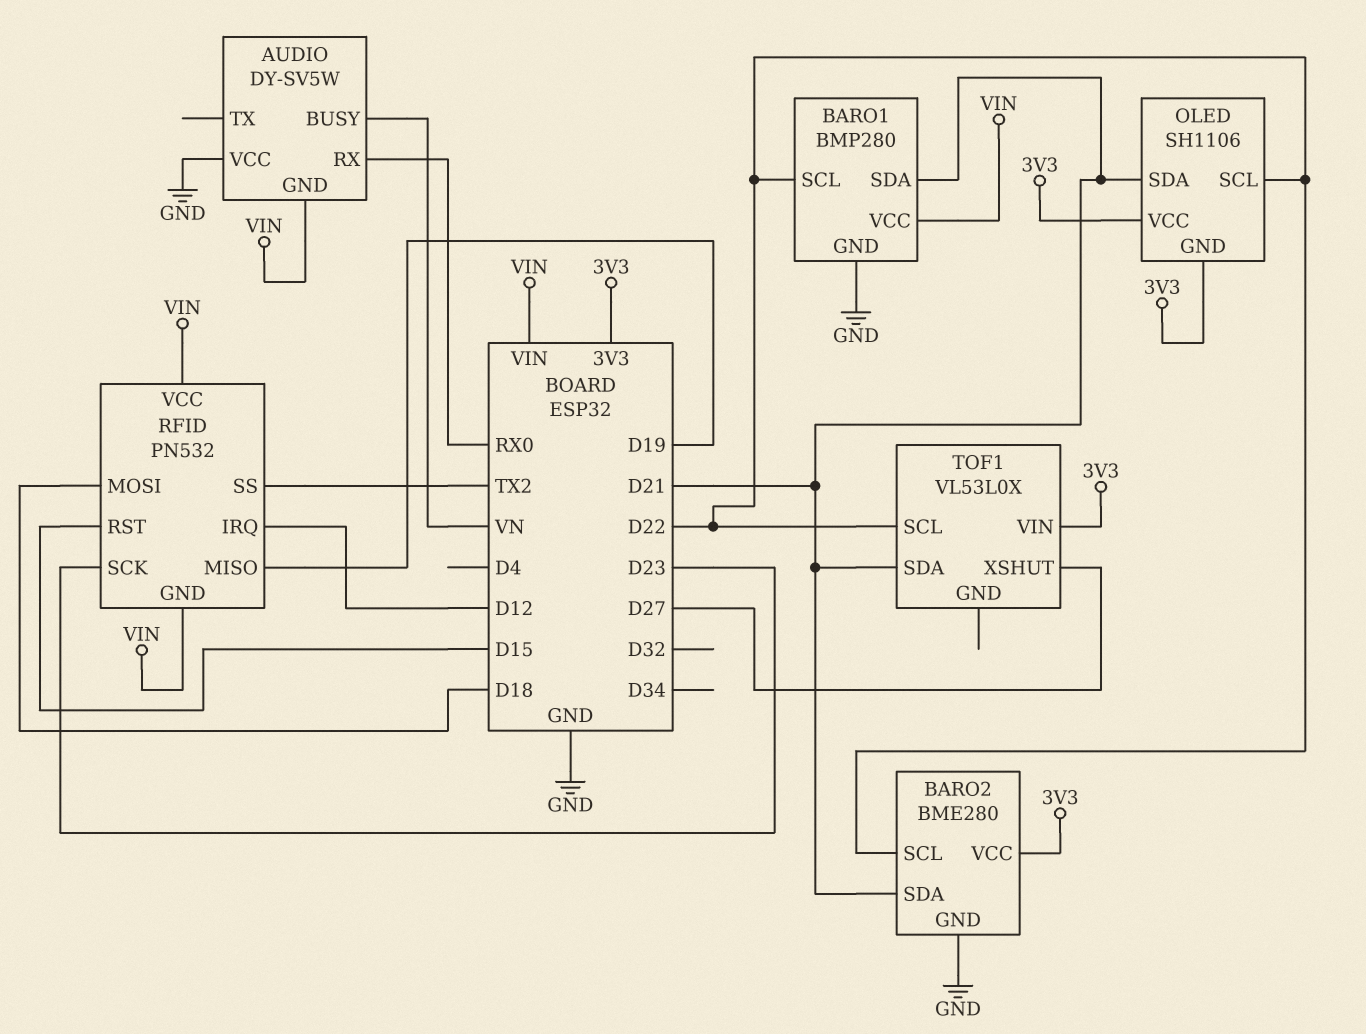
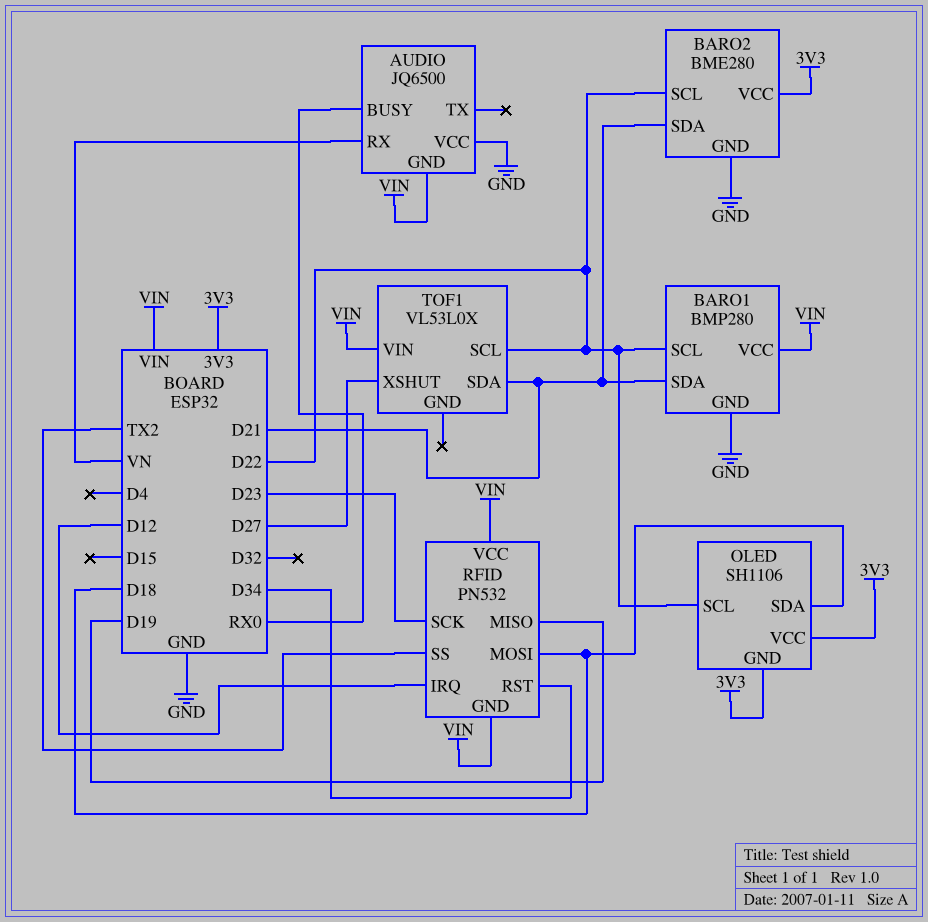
AUDIO: DY-SV5W -> JQ6500
AUDIO pin BUSY: VN -> RX0
AUDIO pin RX: RX0 -> VN
OLED pin SDA: D21 -> D18
RFID pin RST: D15 -> D34
TOF1 pin VIN: 3V3 -> VIN

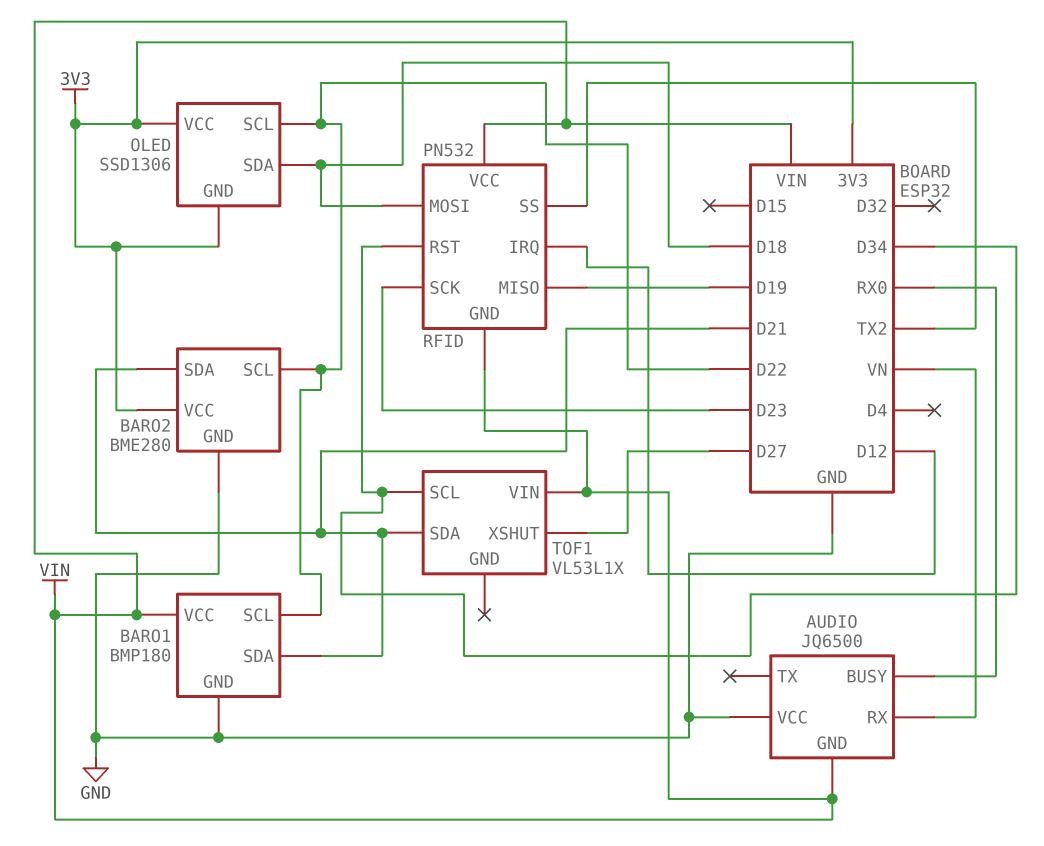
BARO1: BMP280 -> BMP180
OLED: SH1106 -> SSD1306
TOF1: VL53L0X -> VL53L1X
TOF1 pin SCL: D22 -> D34

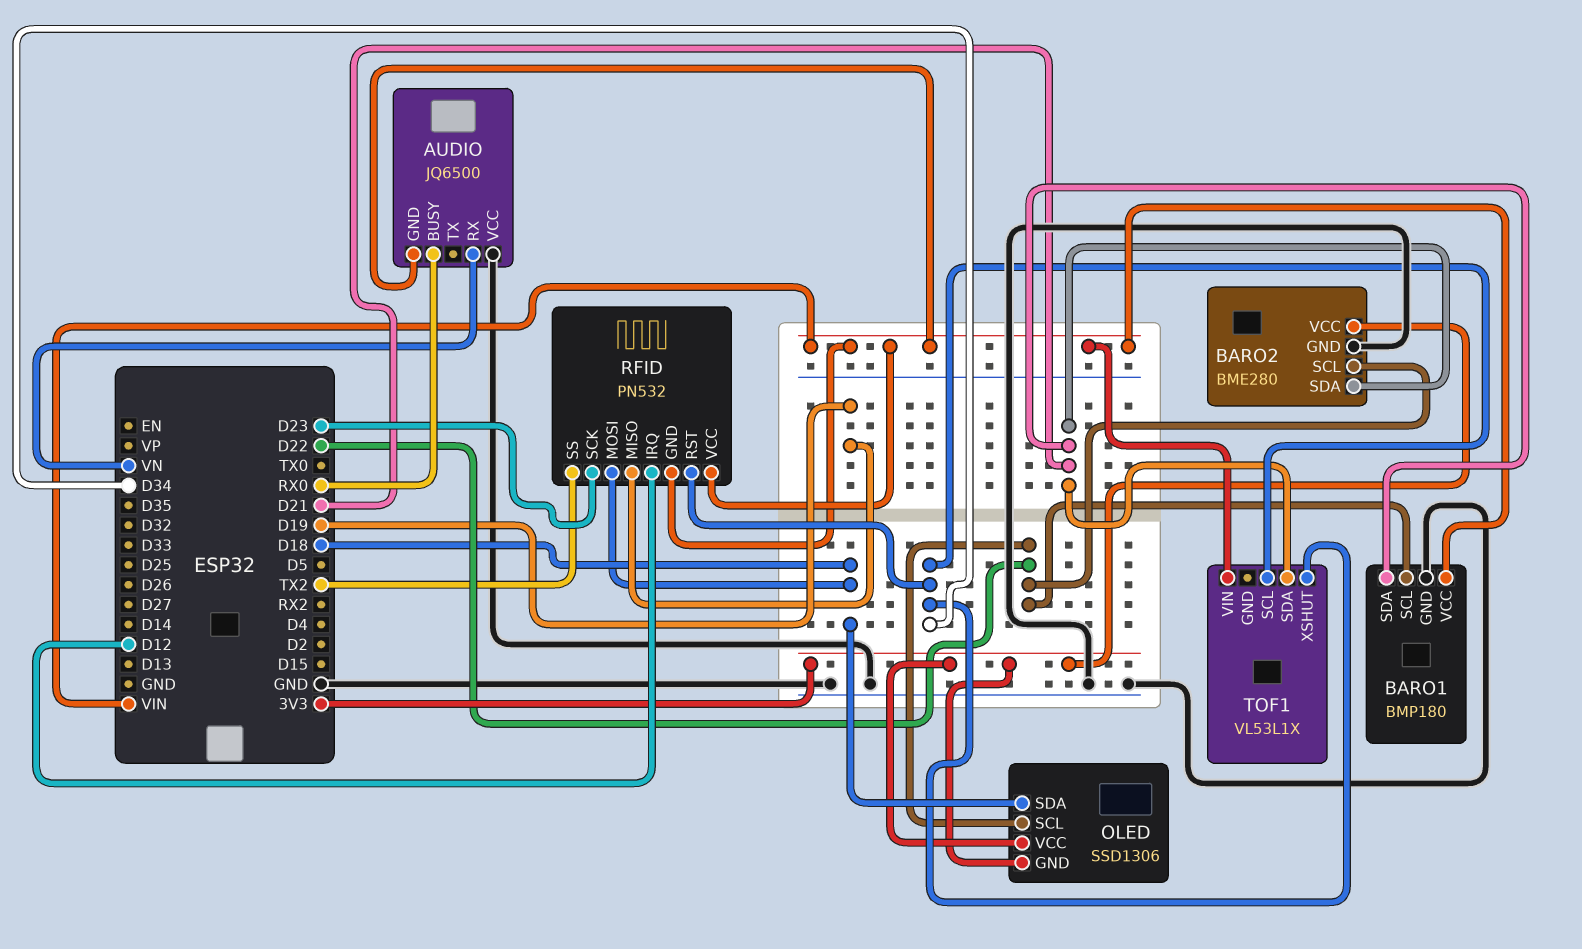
TOF1 pin XSHUT: D27 -> D34

